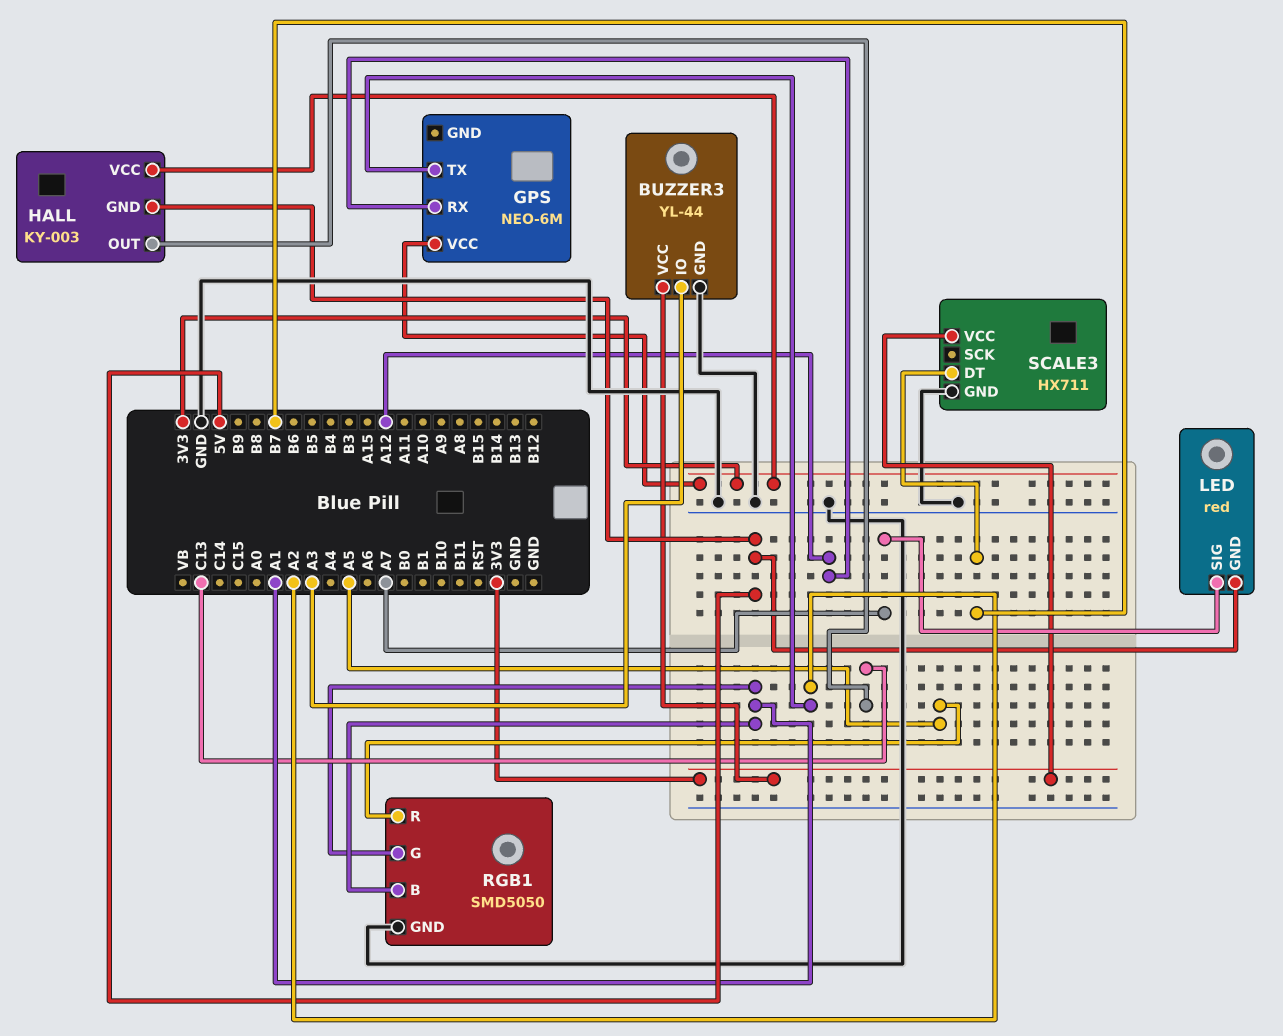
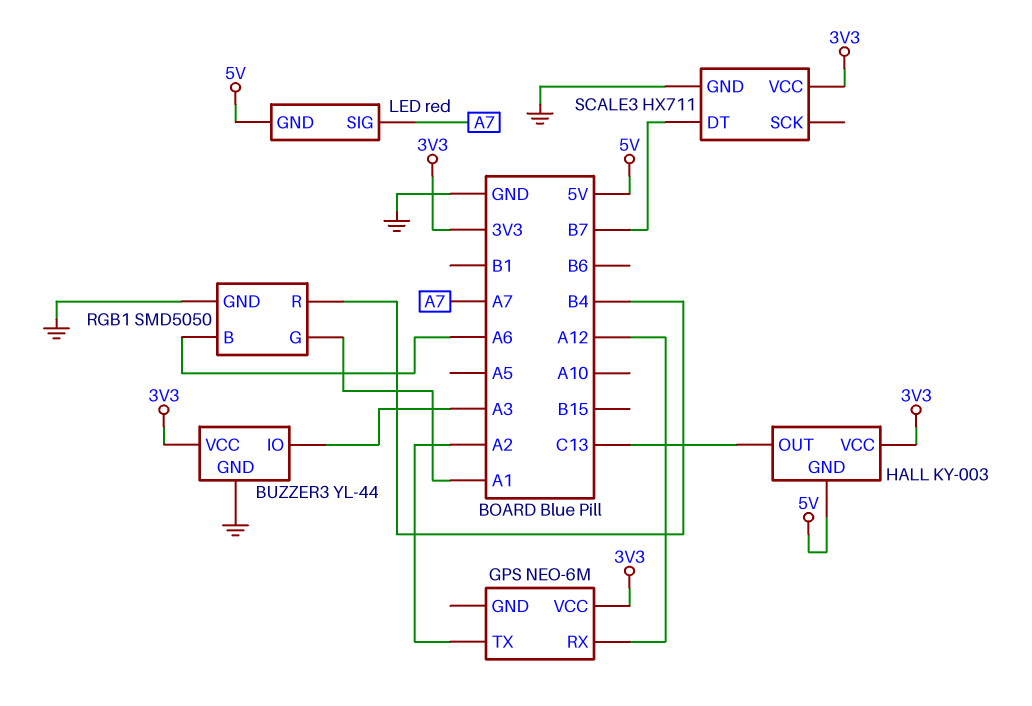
RGB1 pin B: A1 -> A6
RGB1 pin R: A5 -> B4

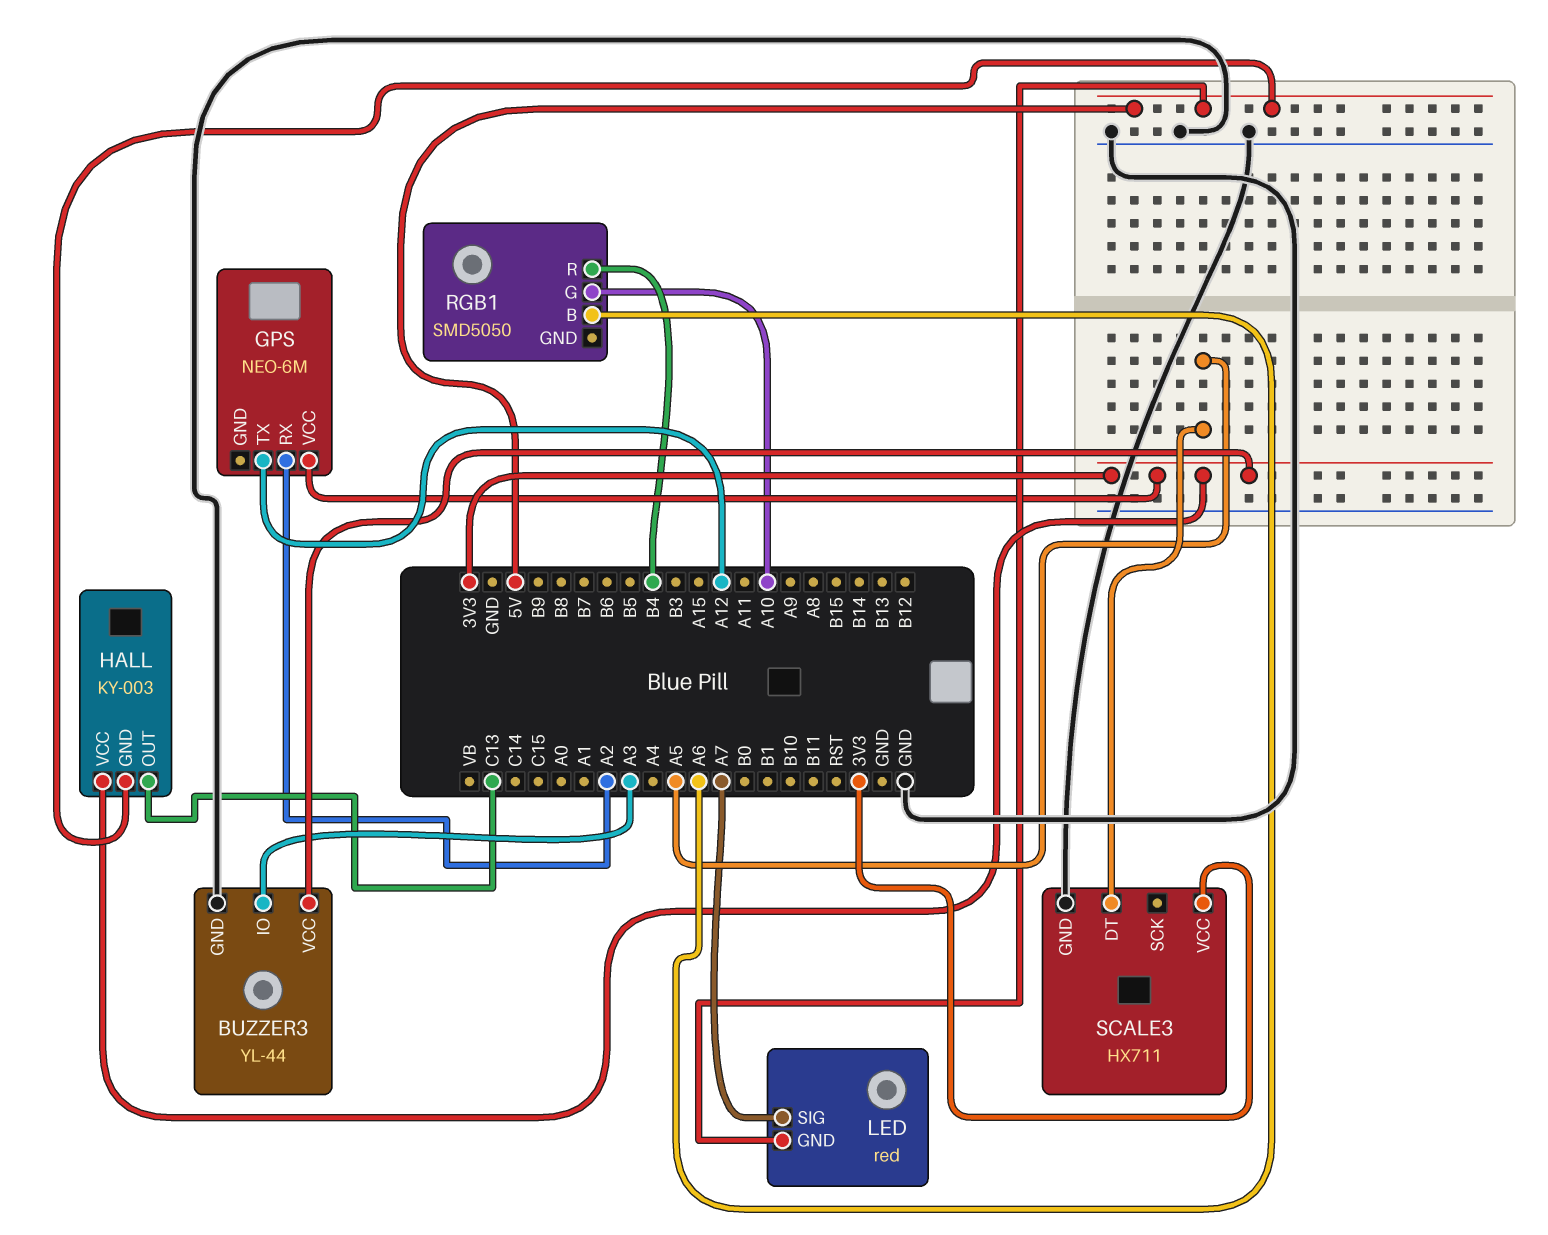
GPS pin RX: A12 -> A2
GPS pin TX: A2 -> A12
RGB1 pin G: A1 -> A10
RGB1 pin GND: GND -> none
SCALE3 pin DT: B7 -> A5

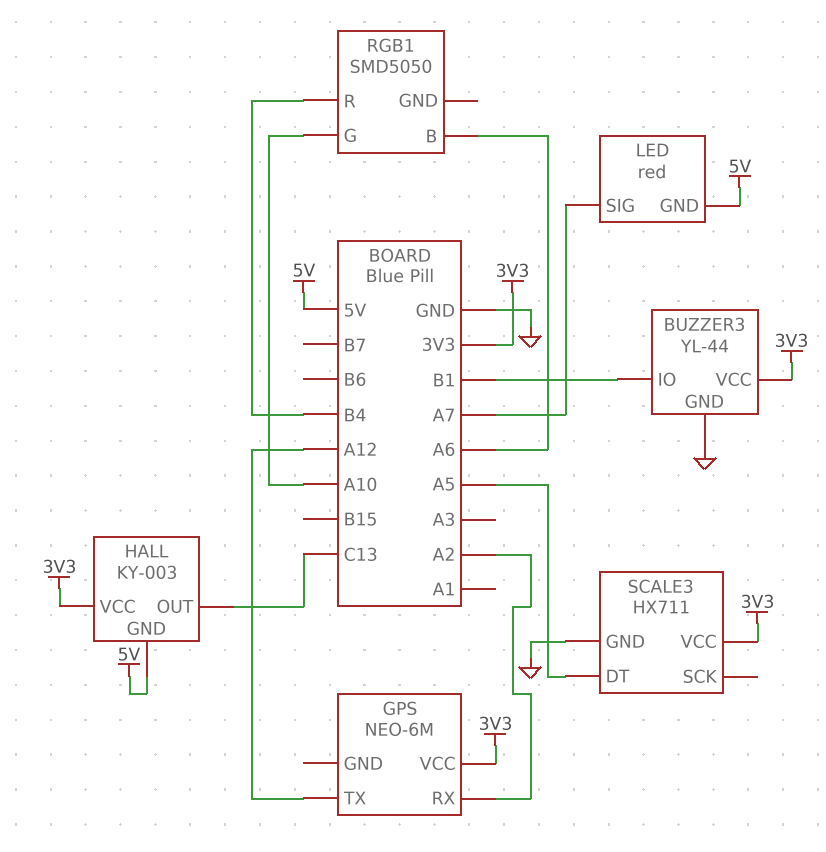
BUZZER3 pin IO: A3 -> B1

